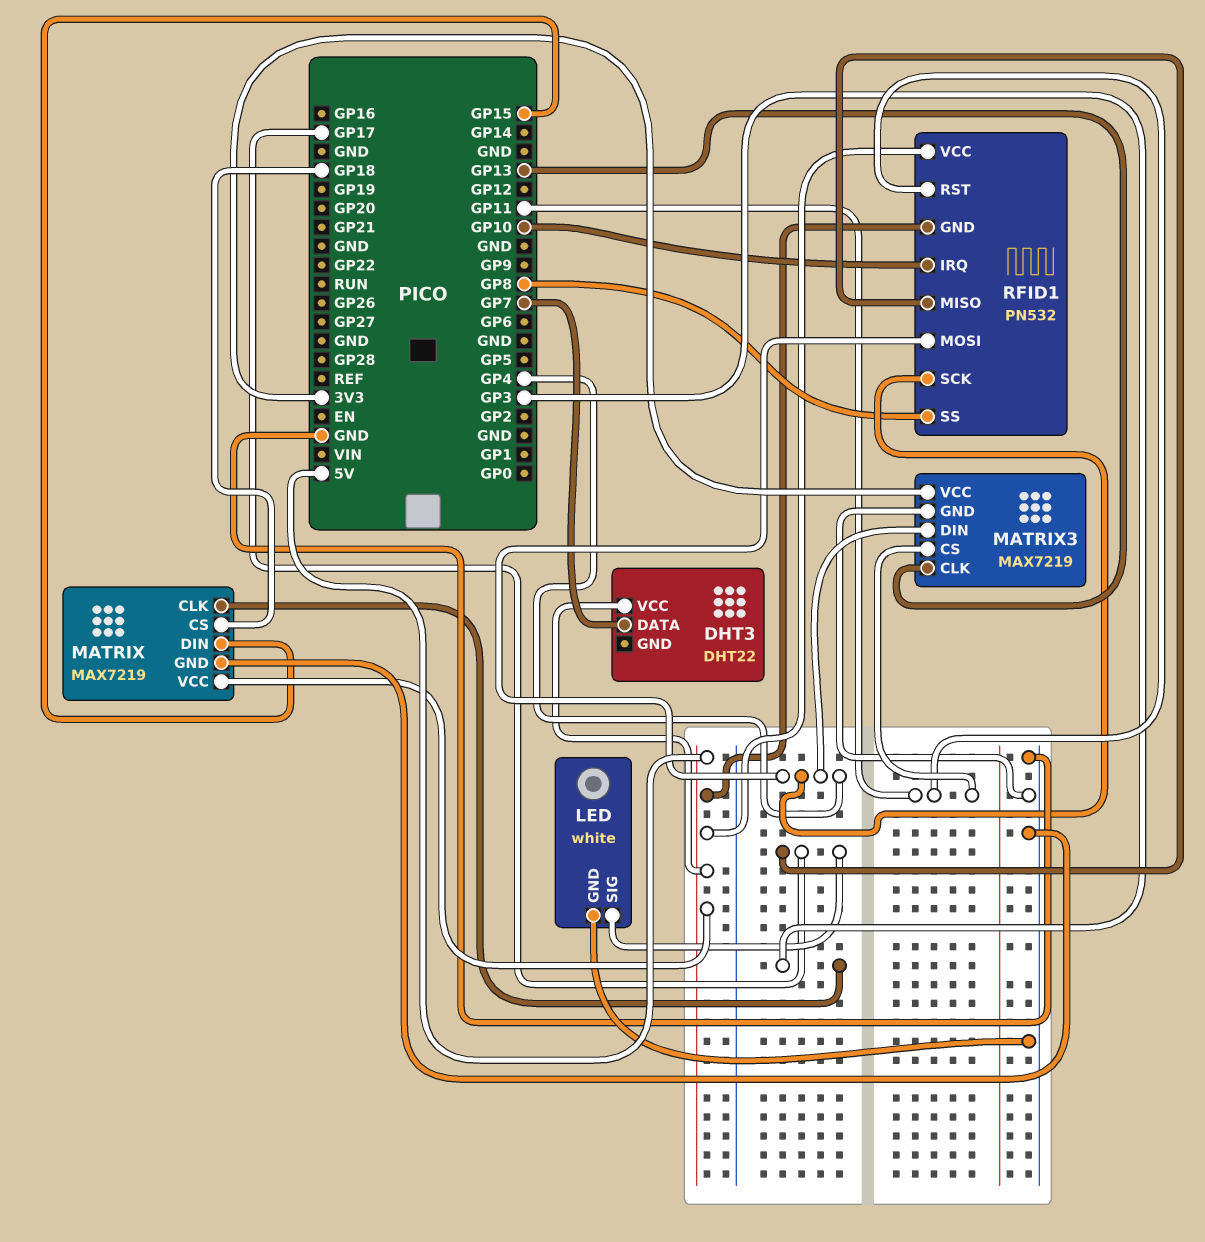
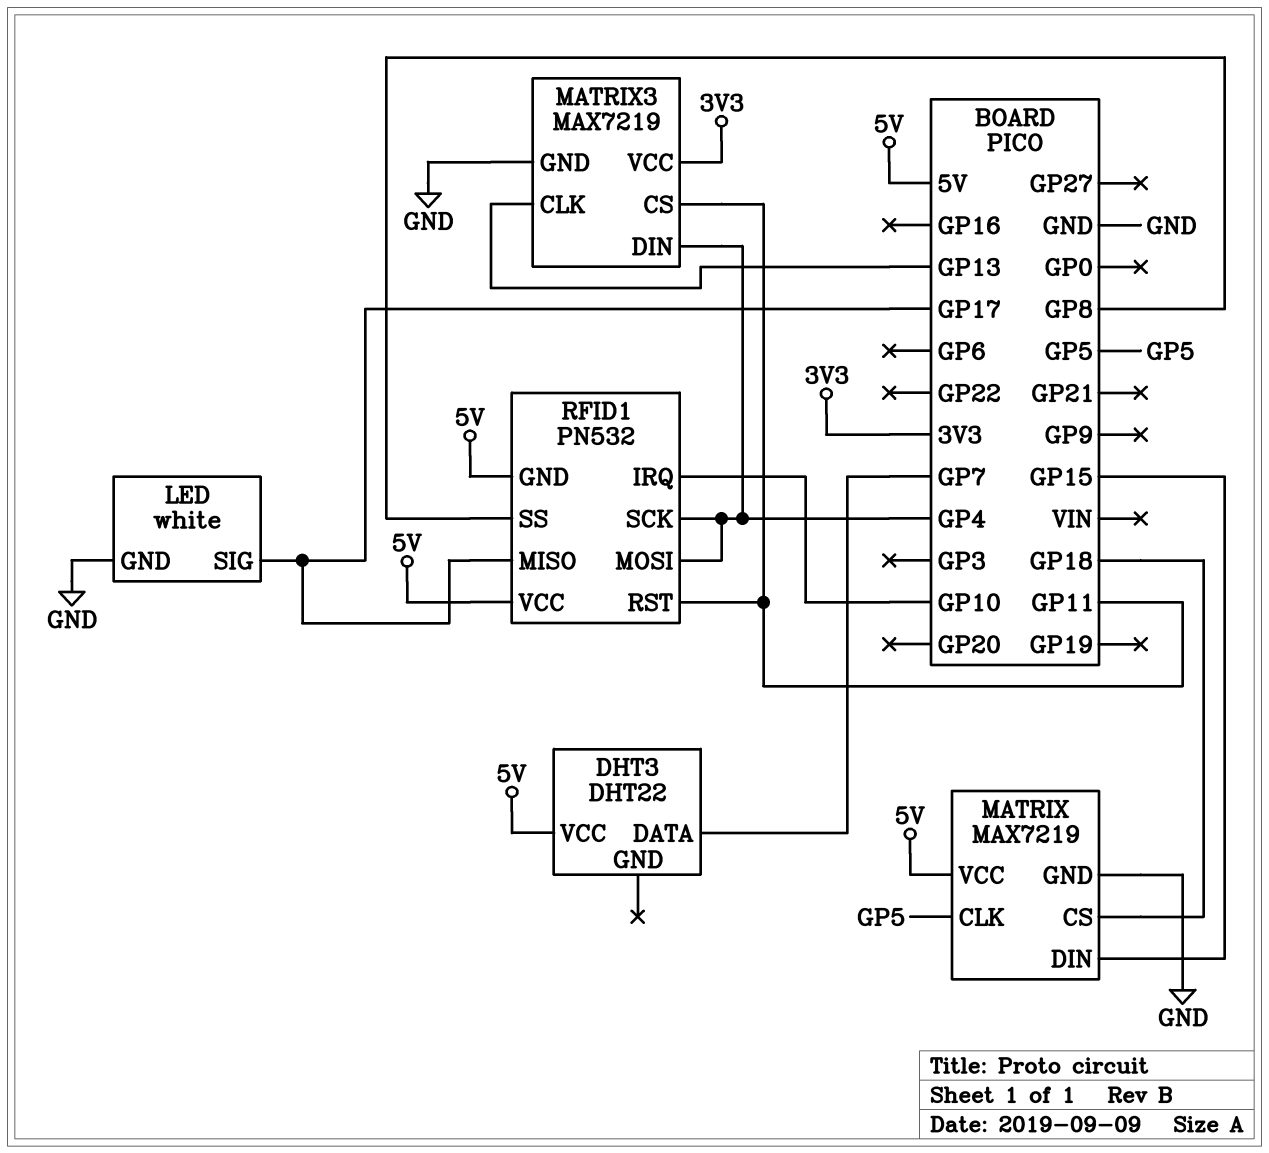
MATRIX pin CLK: GP3 -> GP5

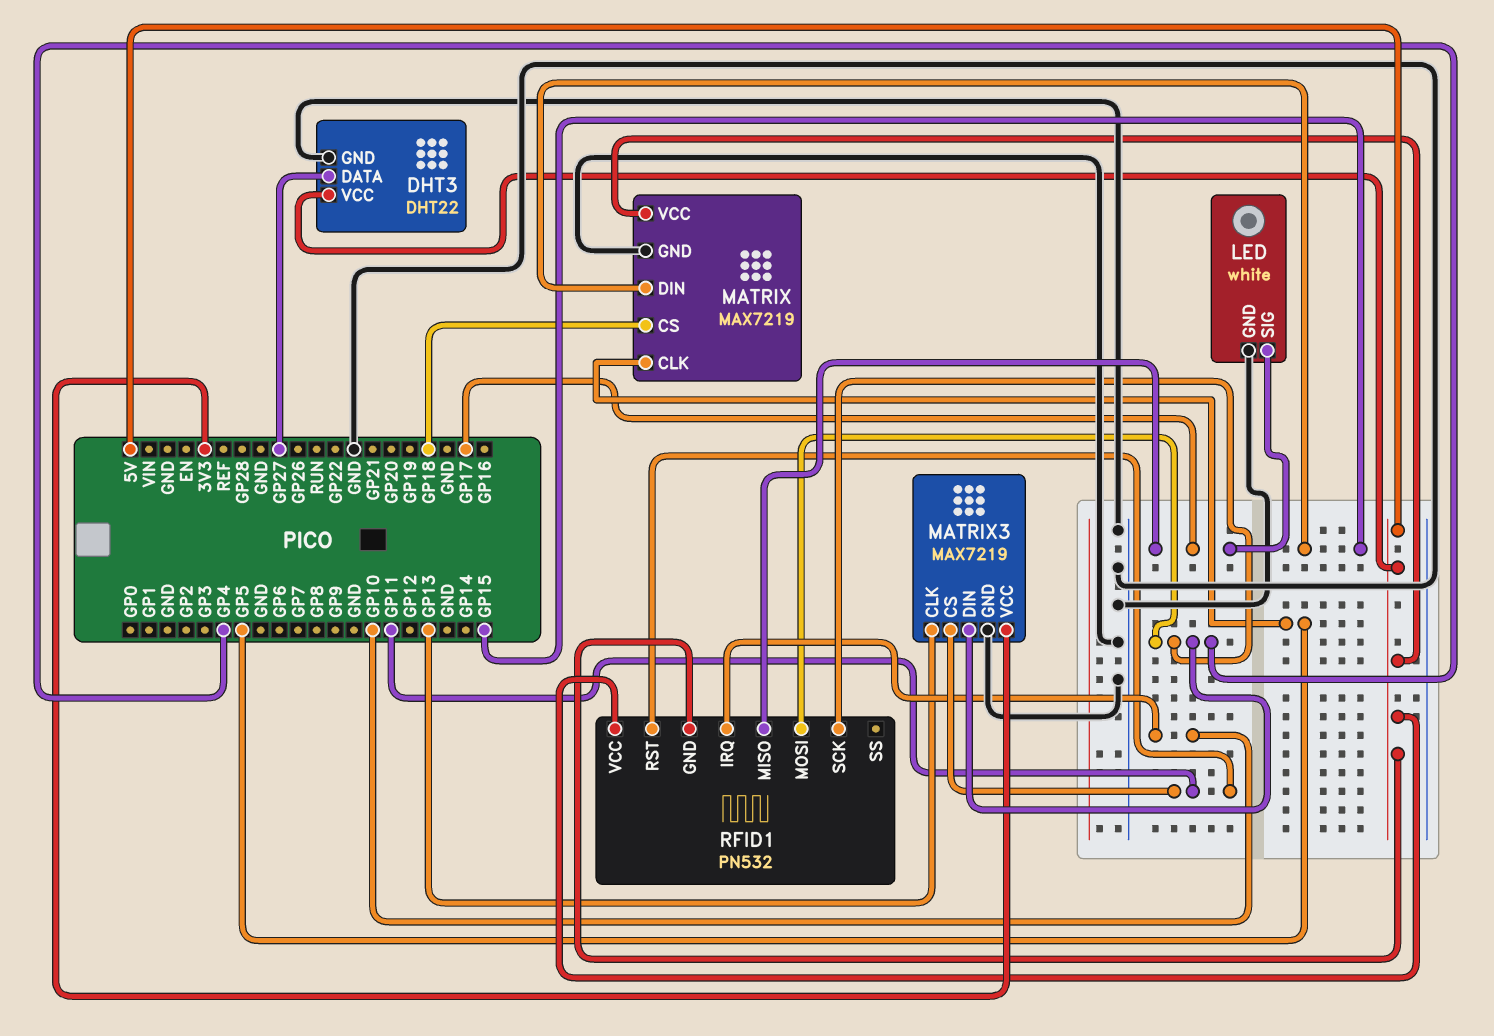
DHT3 pin DATA: GP7 -> GP27
DHT3 pin GND: none -> GND
RFID1 pin SS: GP8 -> none

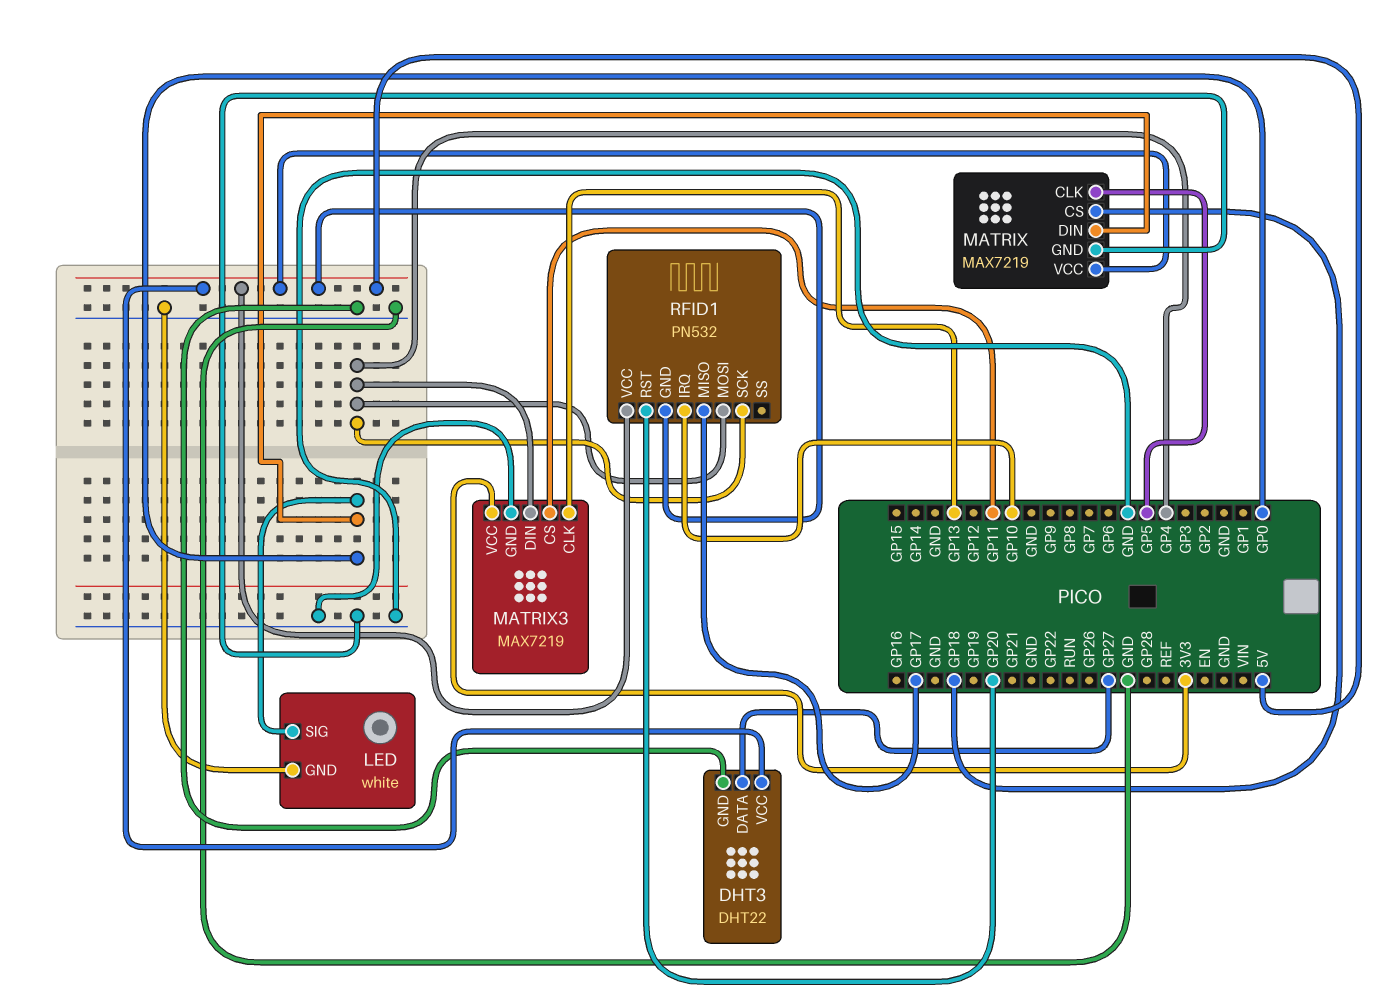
LED pin SIG: GP17 -> GP0
MATRIX pin DIN: GP15 -> GP0
RFID1 pin RST: GP11 -> GP20

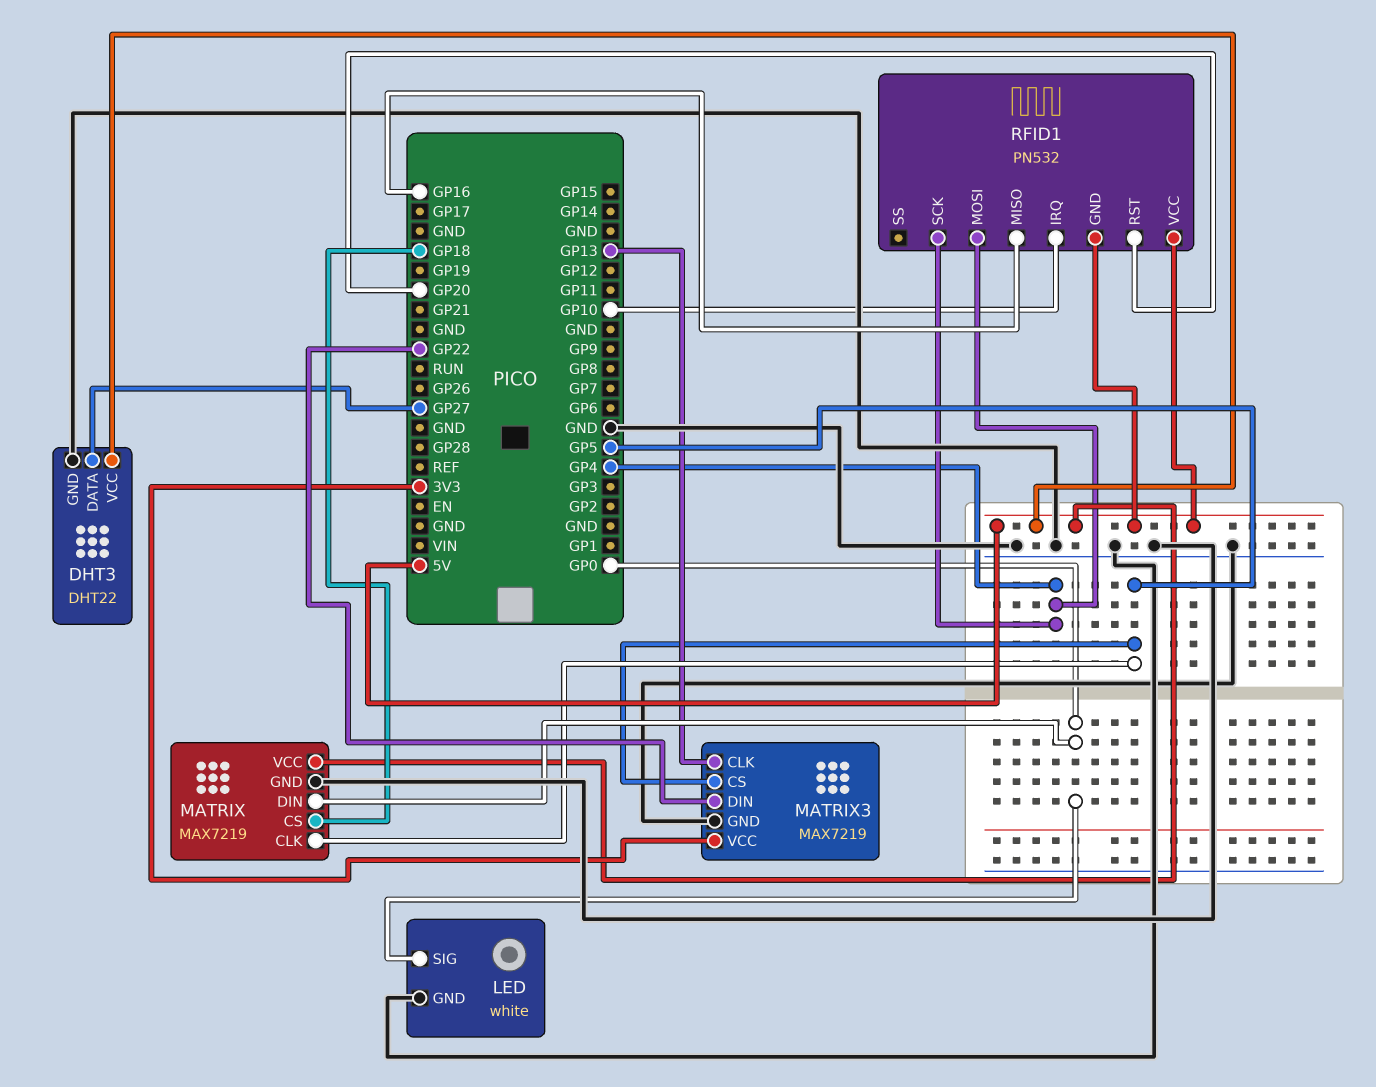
MATRIX3 pin CS: GP11 -> GP5
MATRIX3 pin DIN: GP4 -> GP22
RFID1 pin MISO: GP17 -> GP16

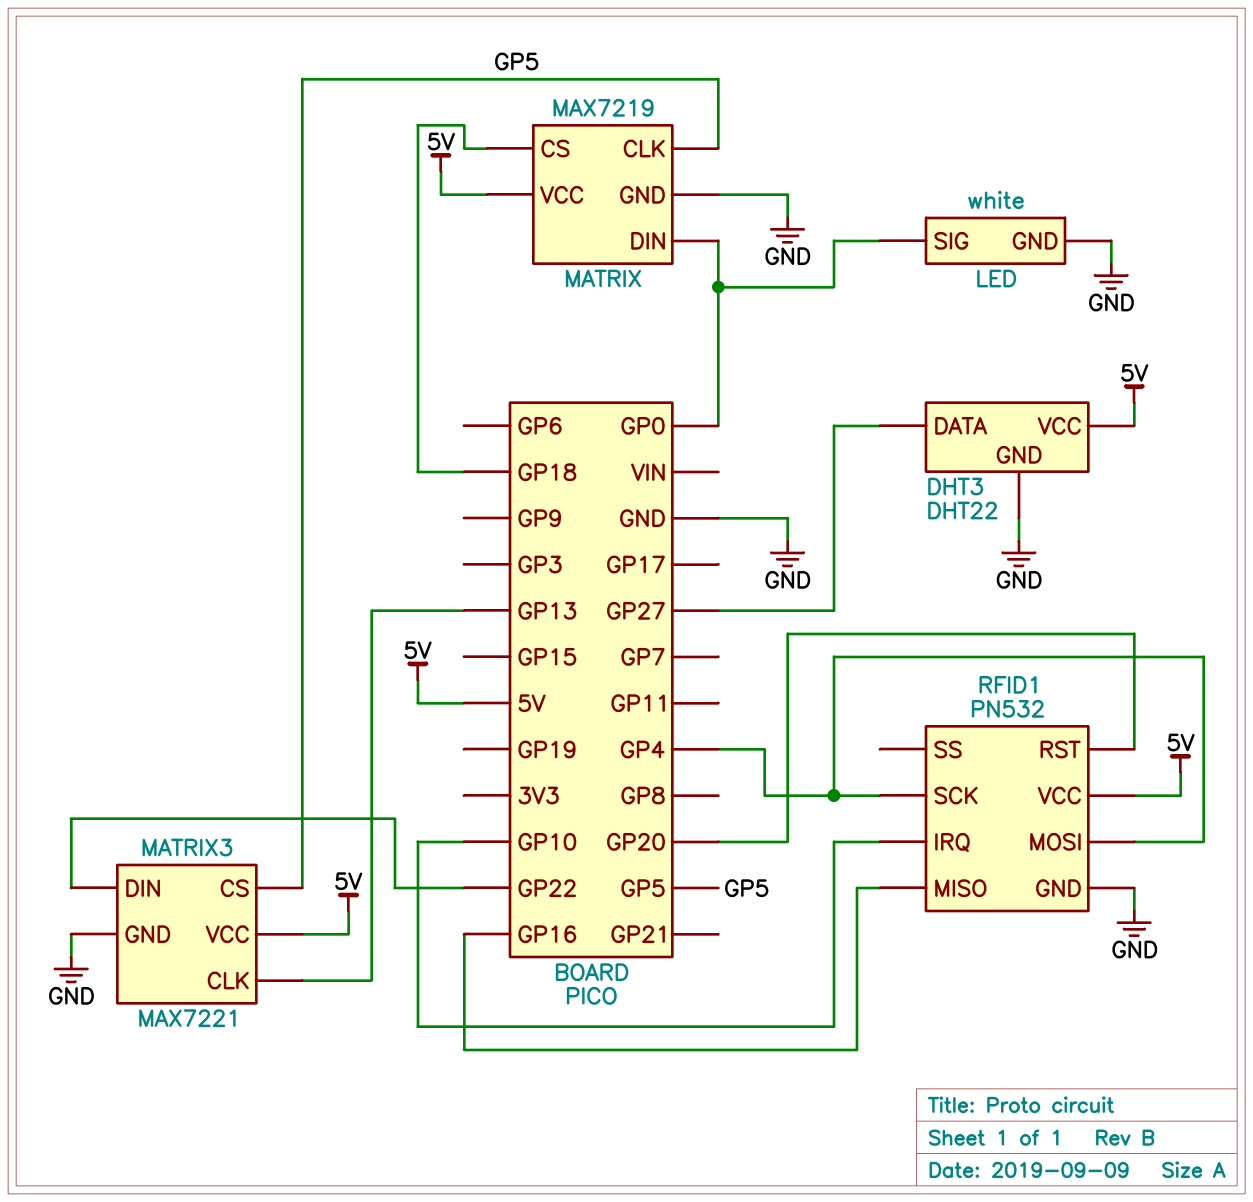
MATRIX3: MAX7219 -> MAX7221
MATRIX3 pin VCC: 3V3 -> 5V
RFID1 pin GND: 5V -> GND

